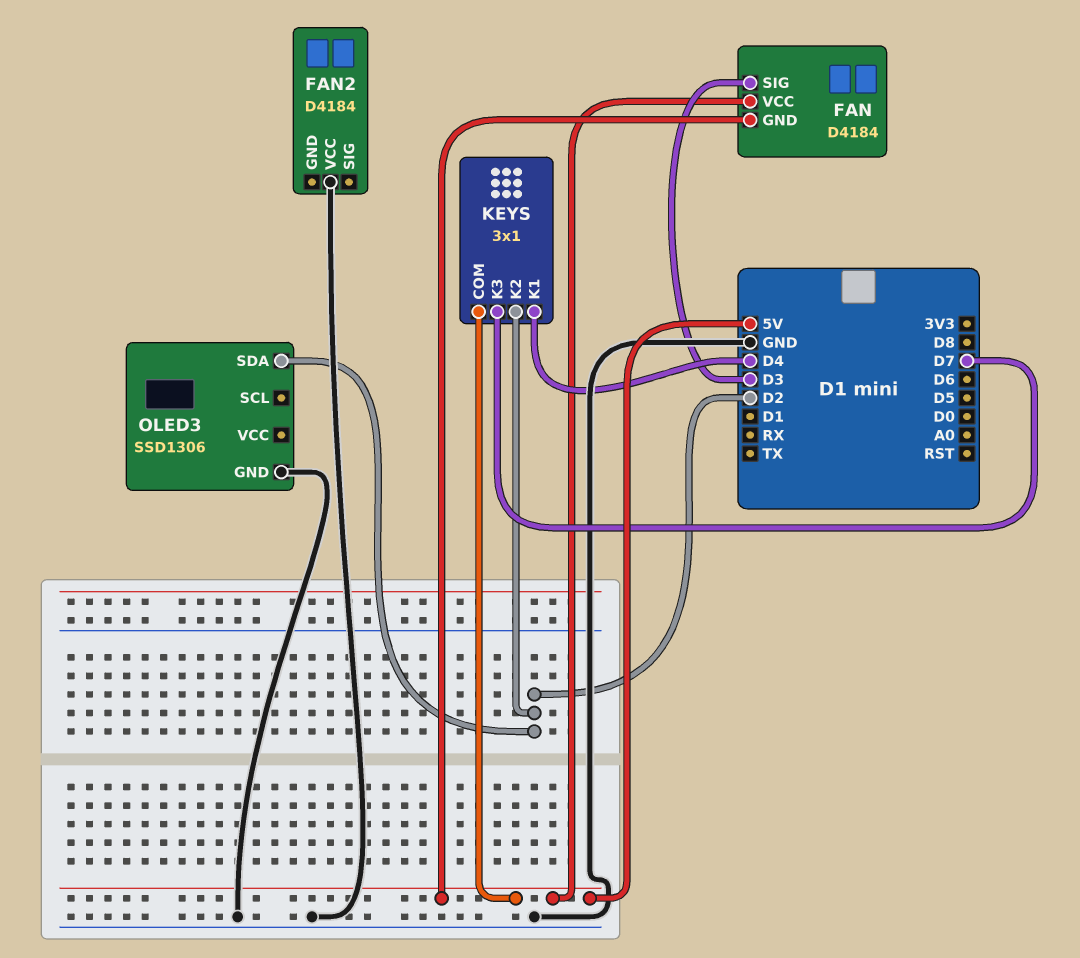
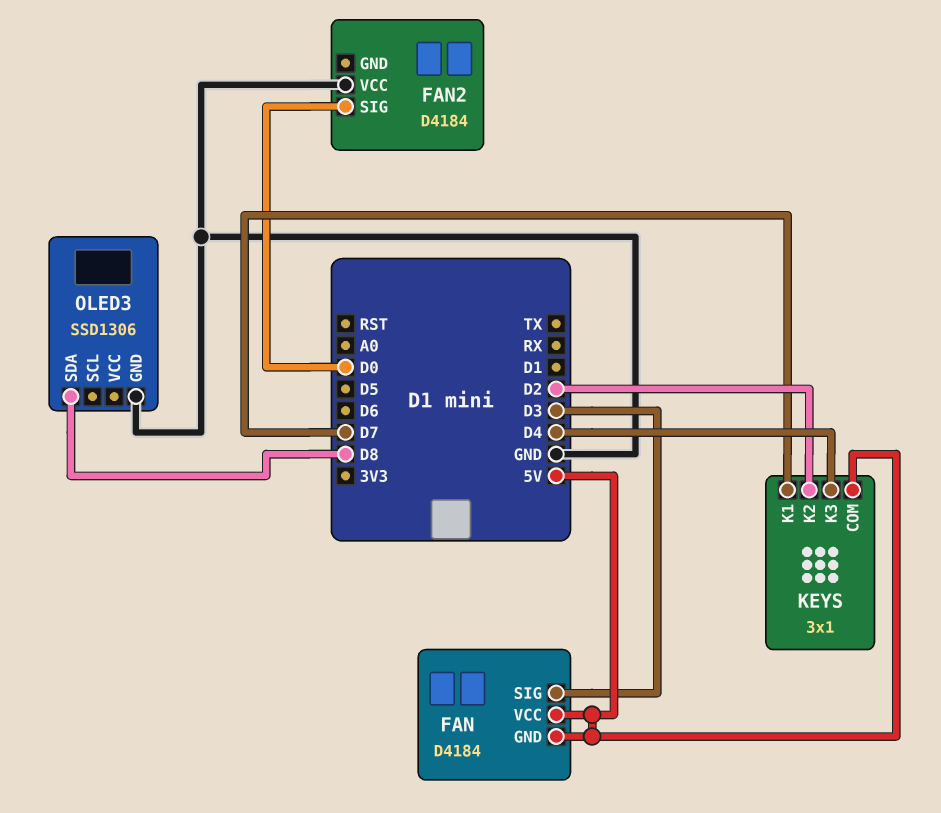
FAN2 pin SIG: none -> D0
KEYS pin K1: D4 -> D7
KEYS pin K3: D7 -> D4
OLED3 pin SDA: D2 -> D8

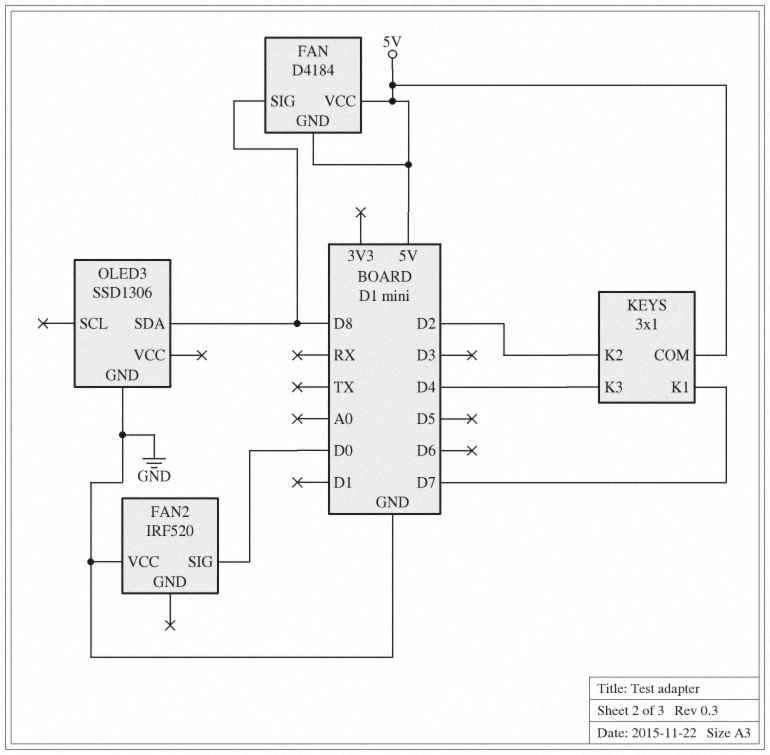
FAN pin SIG: D3 -> D8
FAN2: D4184 -> IRF520

